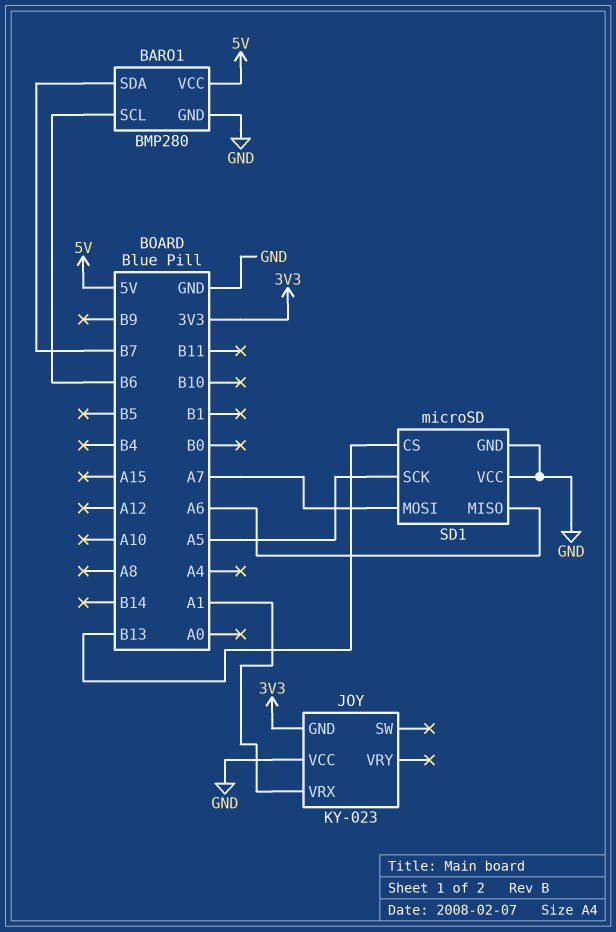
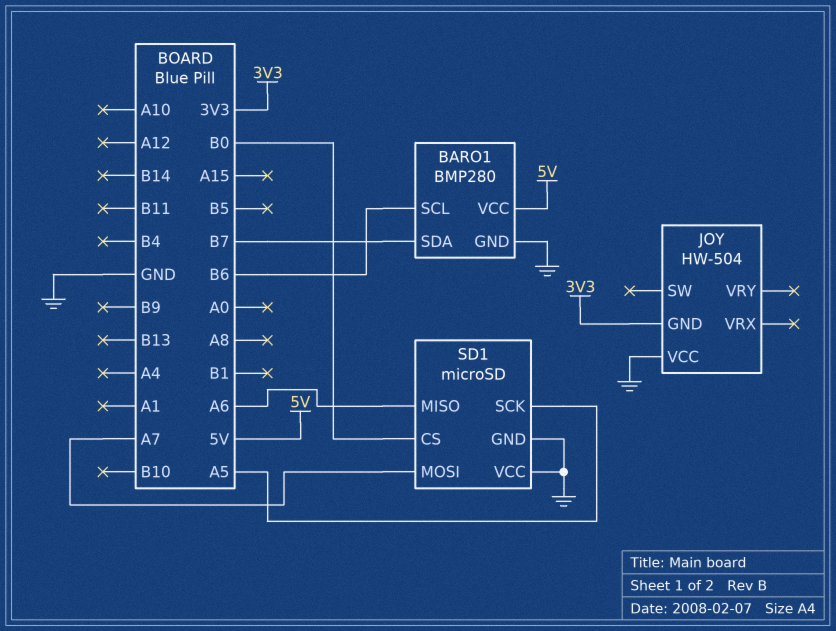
JOY: KY-023 -> HW-504
JOY pin VRX: A1 -> none
SD1 pin CS: B13 -> B0

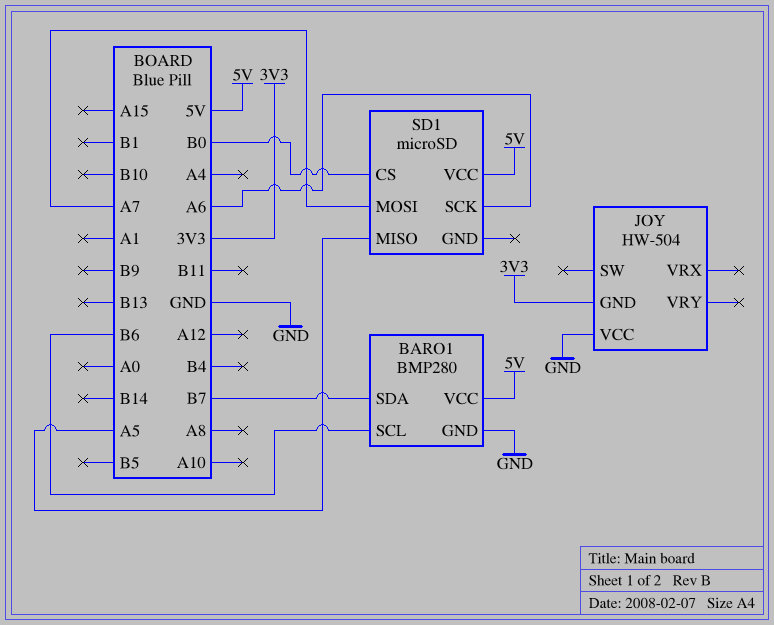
SD1 pin GND: GND -> none
SD1 pin MISO: A6 -> A5
SD1 pin SCK: A5 -> A6
SD1 pin VCC: GND -> 5V

